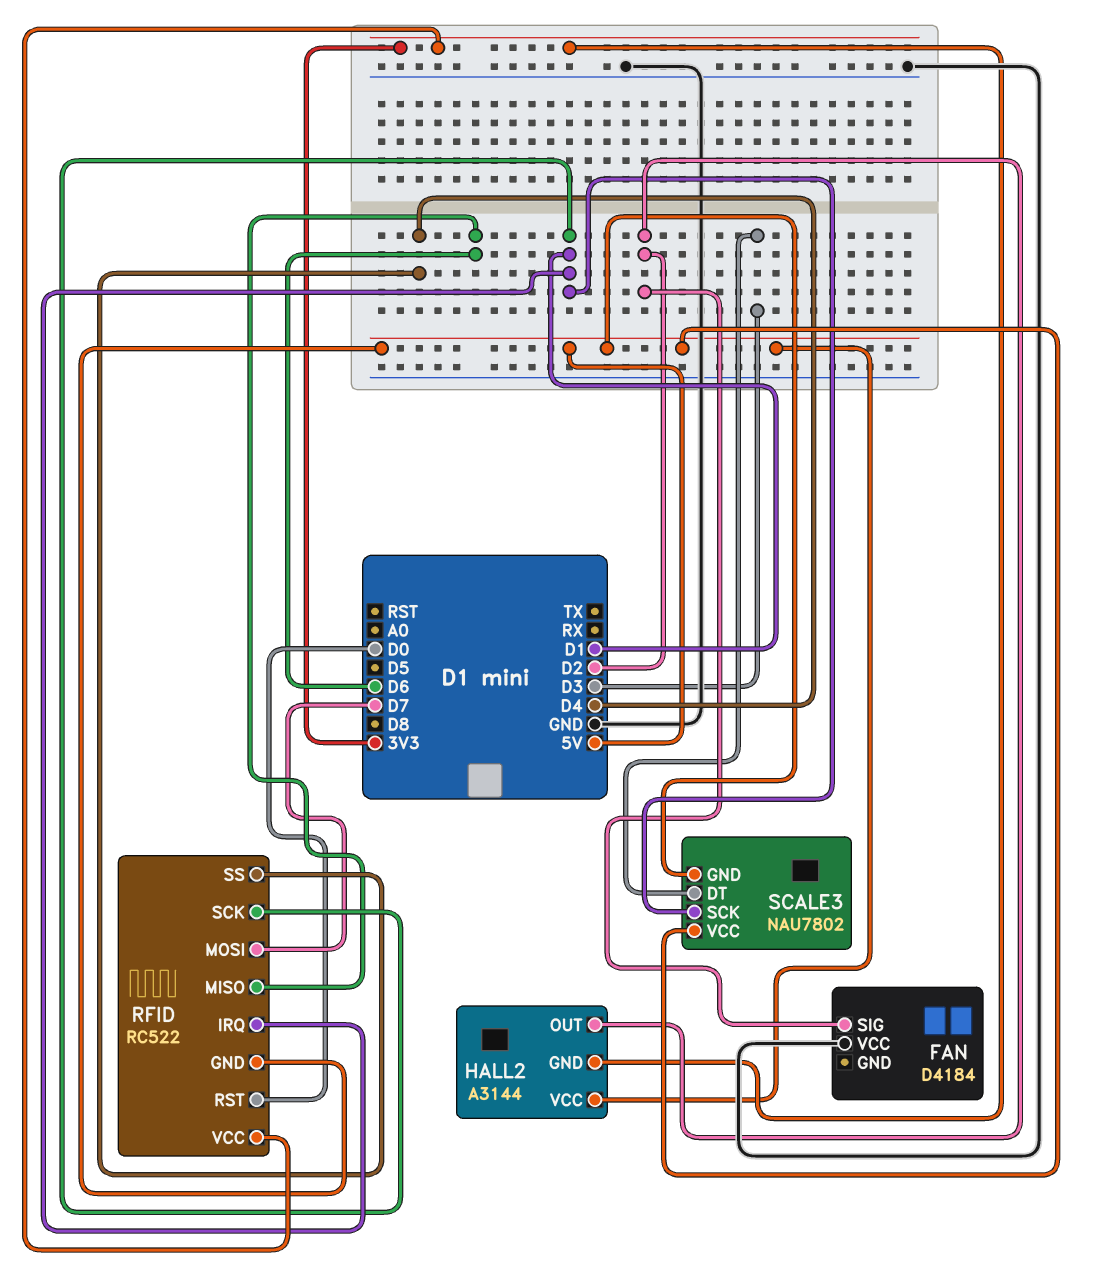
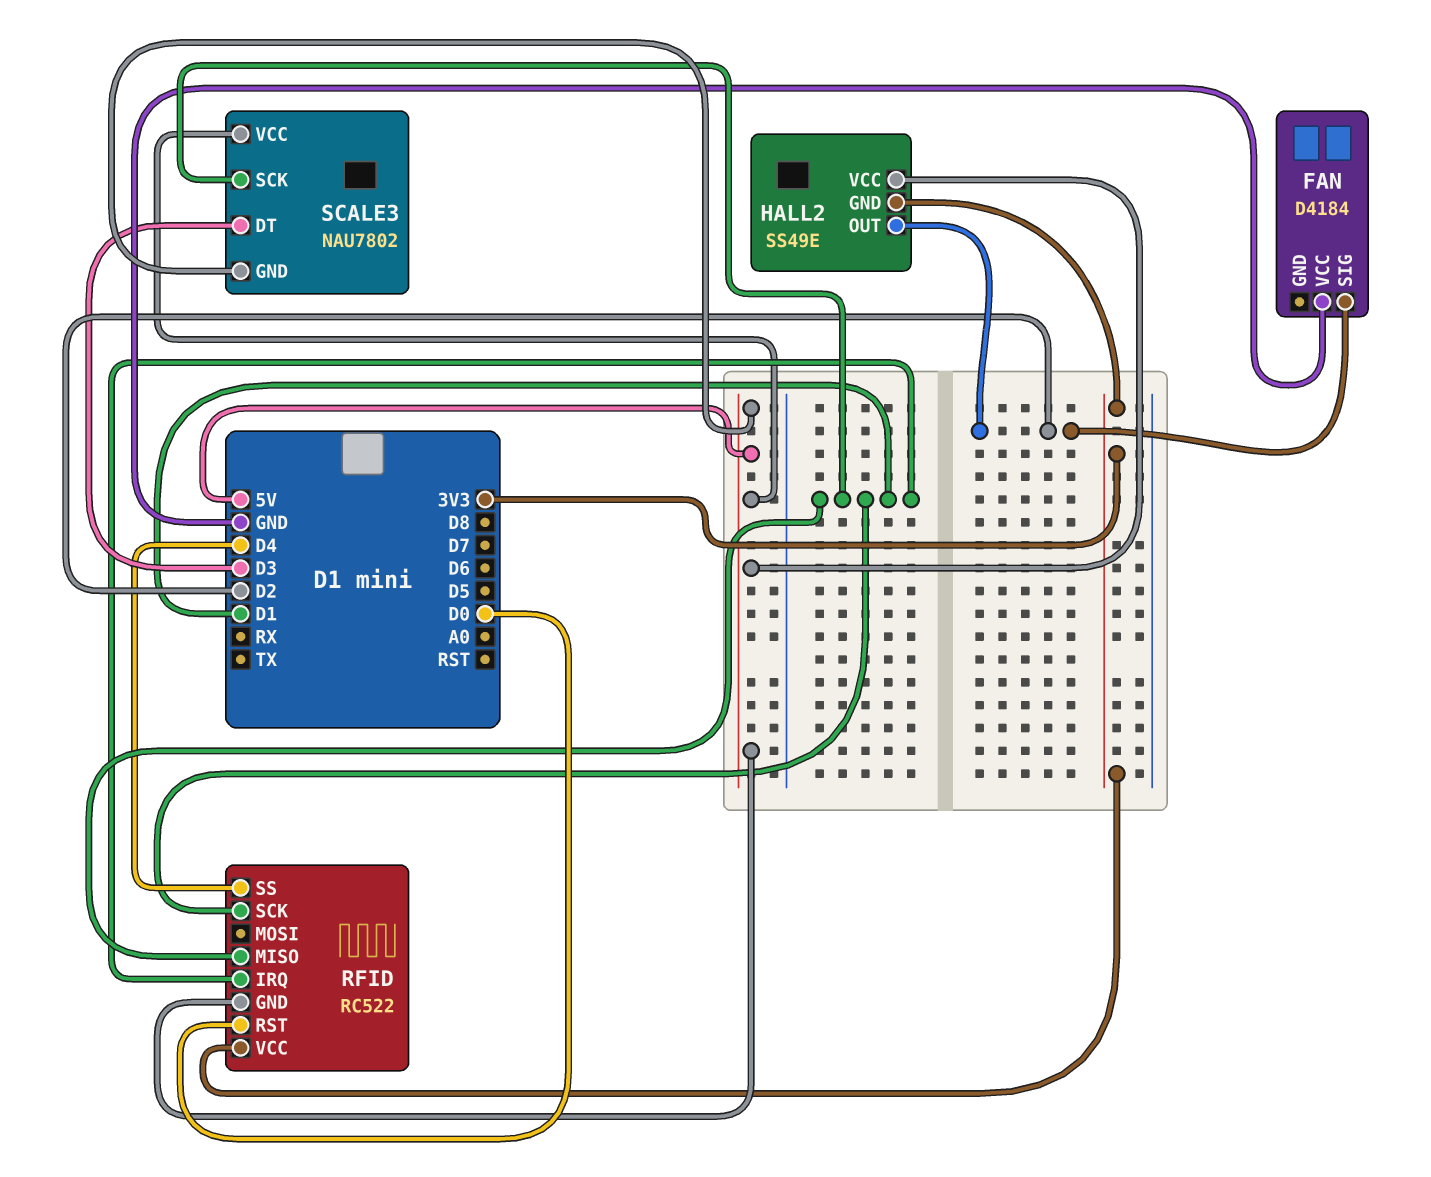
HALL2: A3144 -> SS49E
RFID pin MISO: D6 -> D1
RFID pin MOSI: D7 -> none

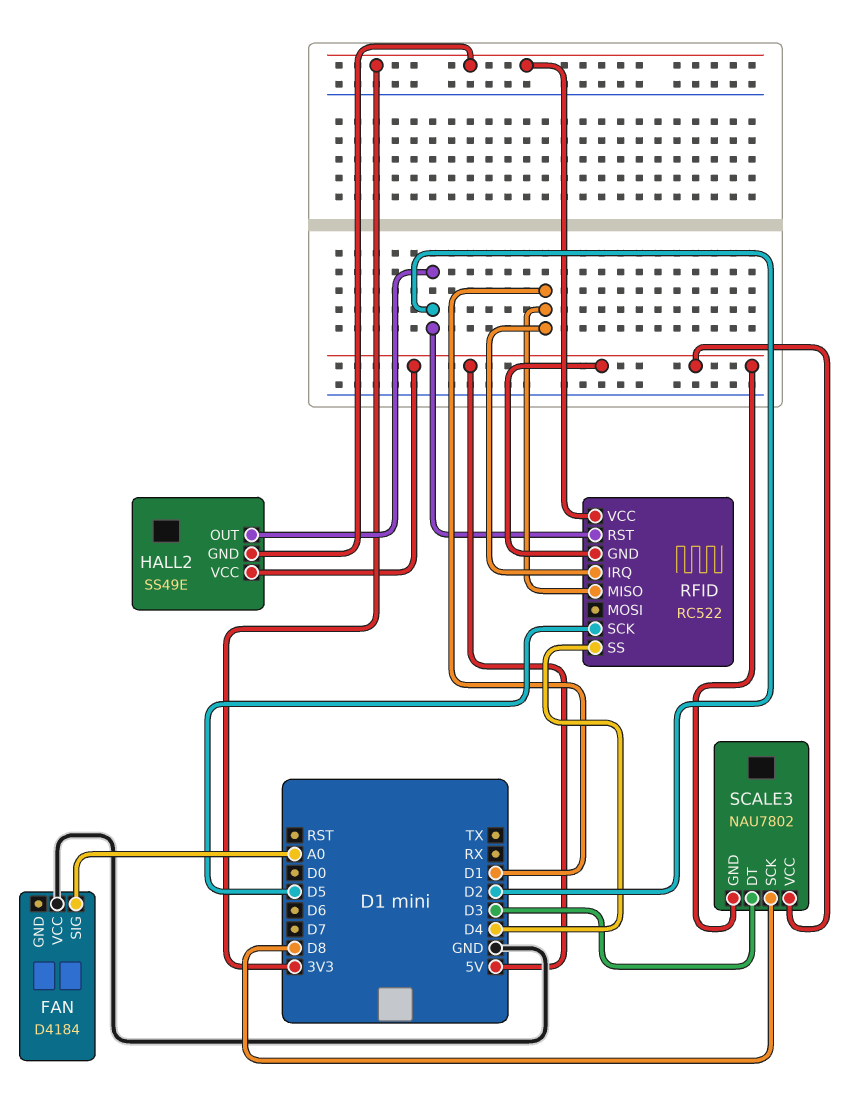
FAN pin SIG: D2 -> A0
RFID pin RST: D0 -> D2
RFID pin SCK: D1 -> D5
SCALE3 pin SCK: D1 -> D8

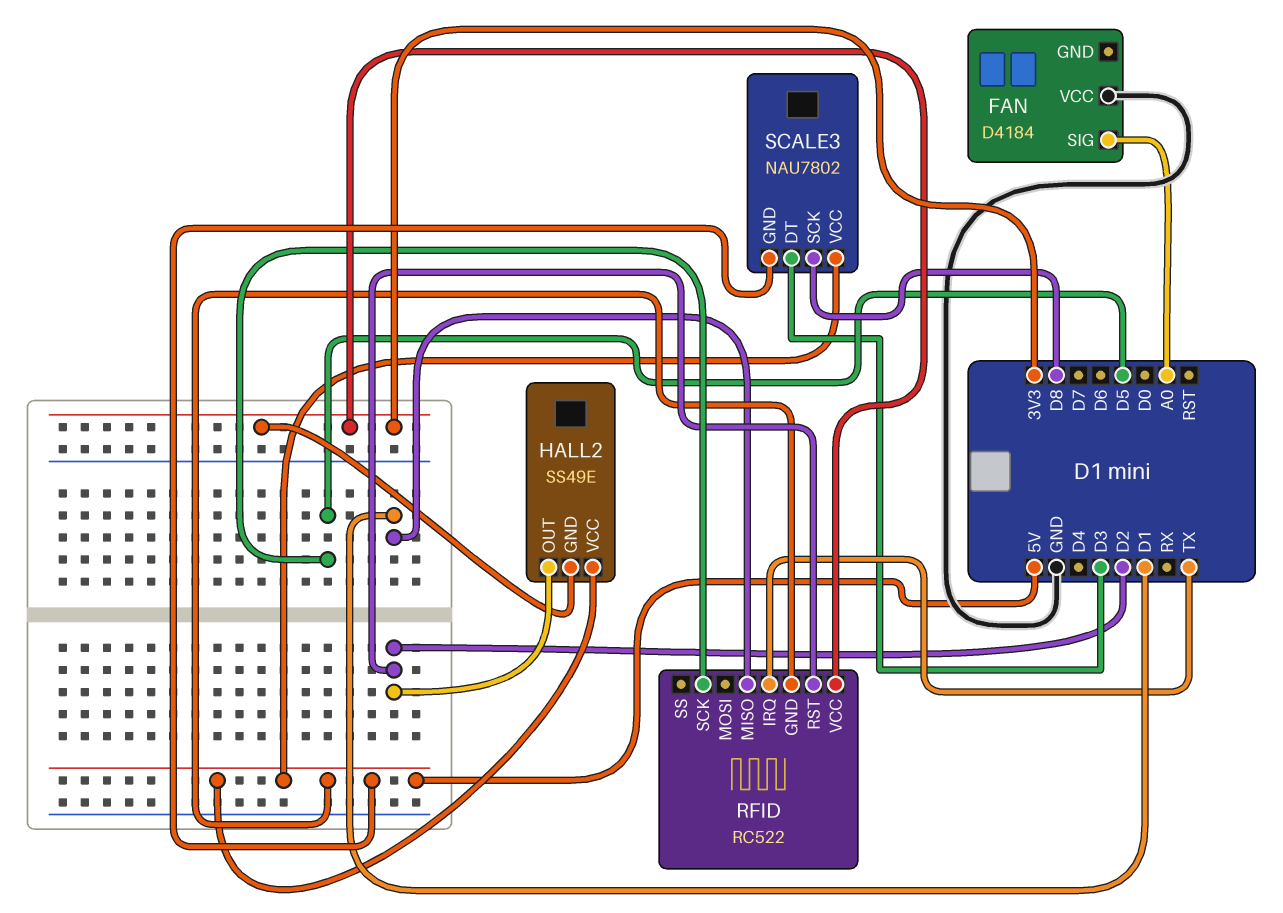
RFID pin IRQ: D1 -> TX
RFID pin SS: D4 -> none

